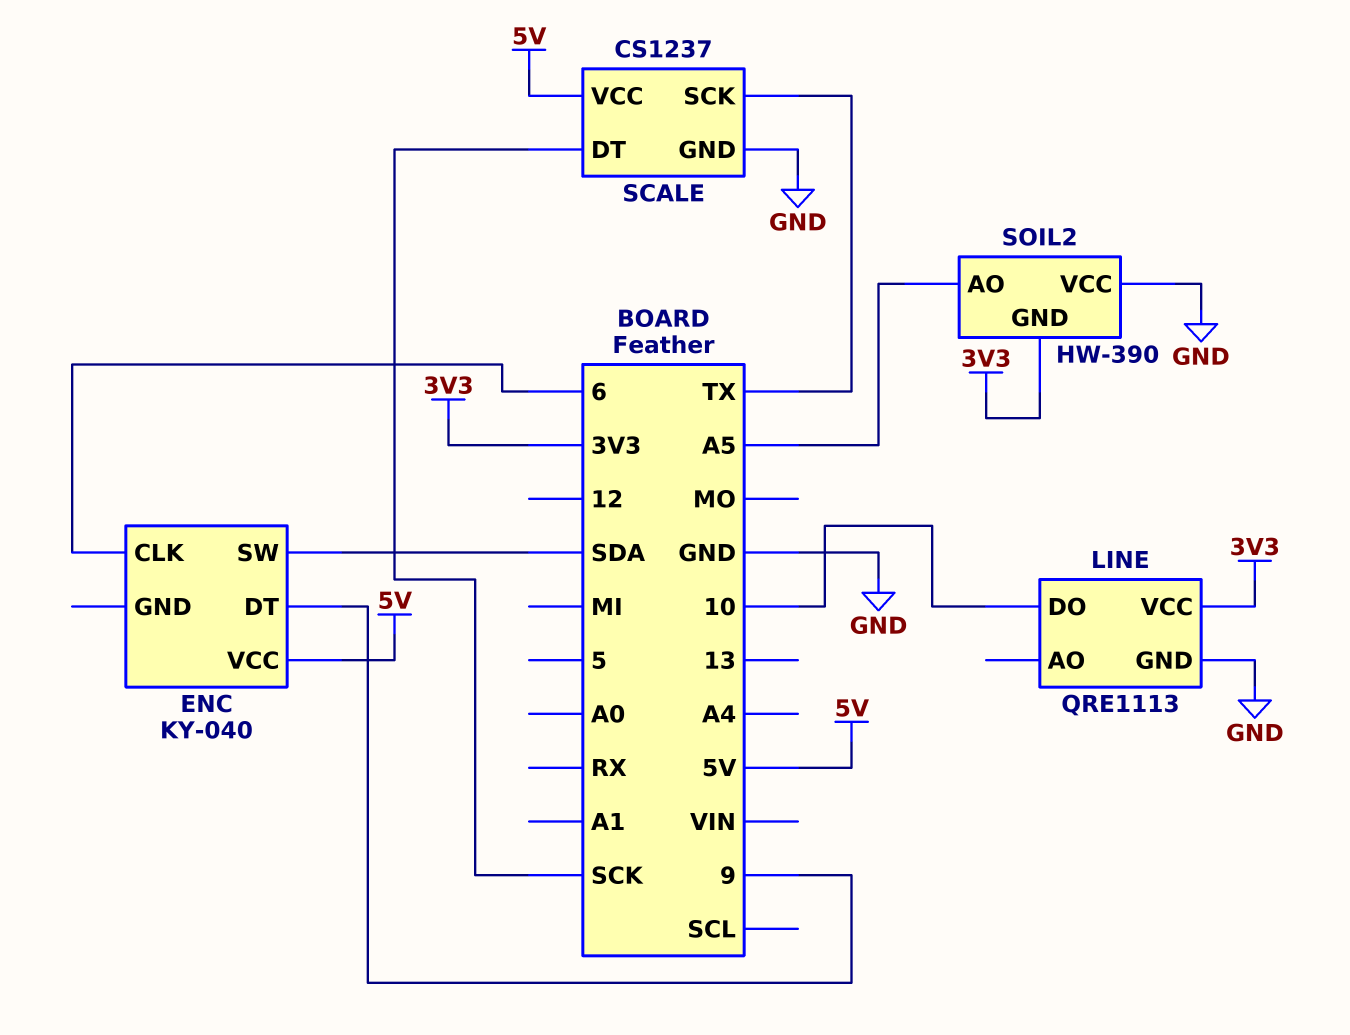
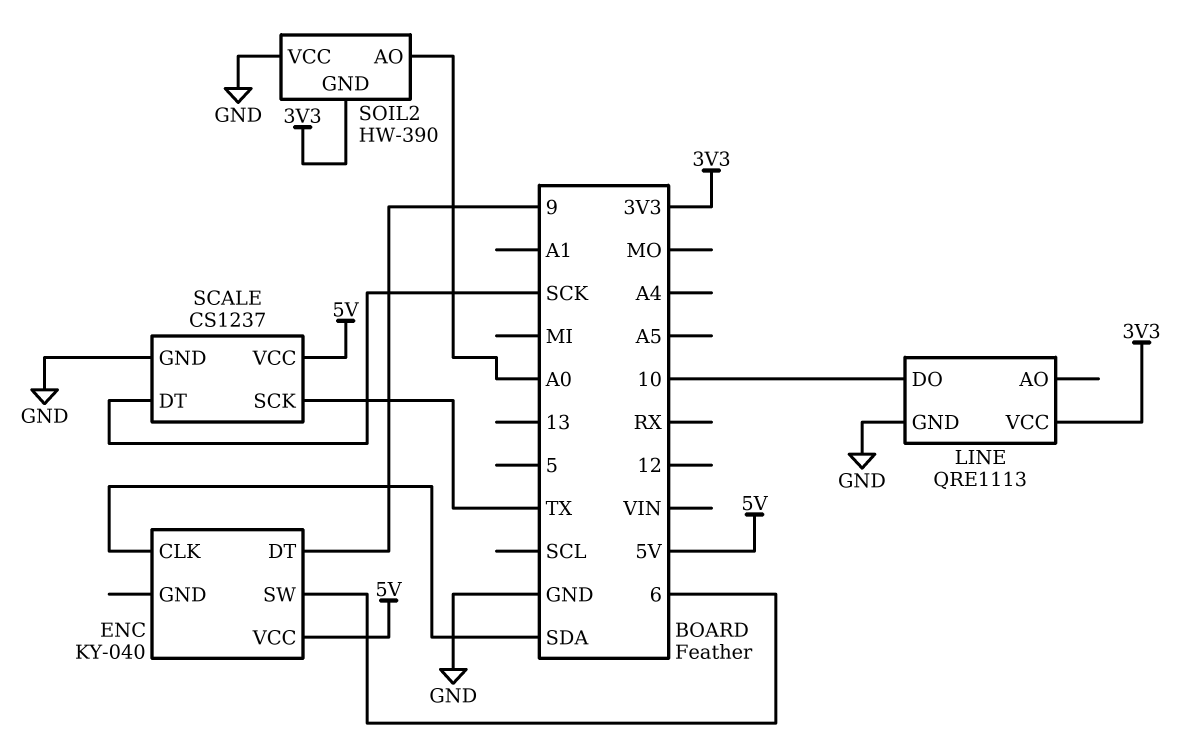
ENC pin CLK: 6 -> SDA
ENC pin SW: SDA -> 6
SOIL2 pin AO: A5 -> A0

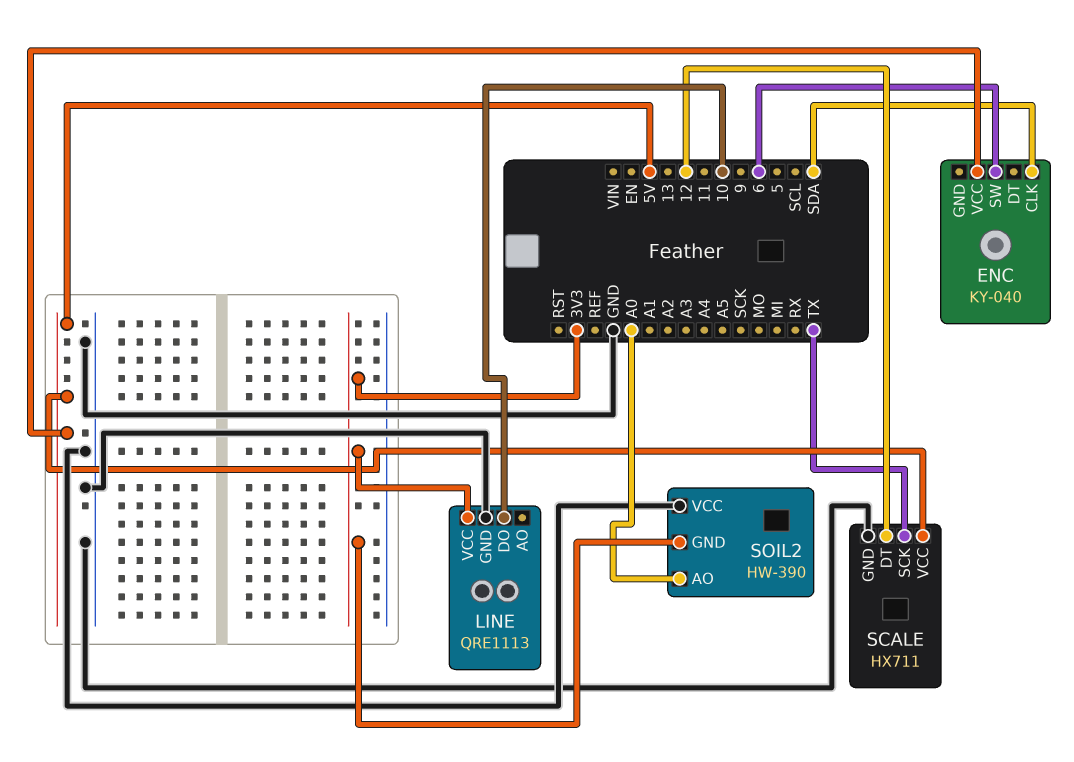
ENC pin DT: 9 -> none
SCALE: CS1237 -> HX711
SCALE pin DT: SCK -> 12

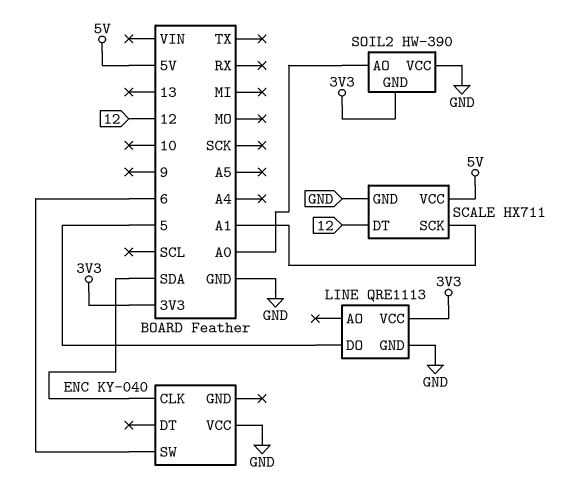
ENC pin VCC: 5V -> GND
LINE pin DO: 10 -> 5
SCALE pin SCK: TX -> A1

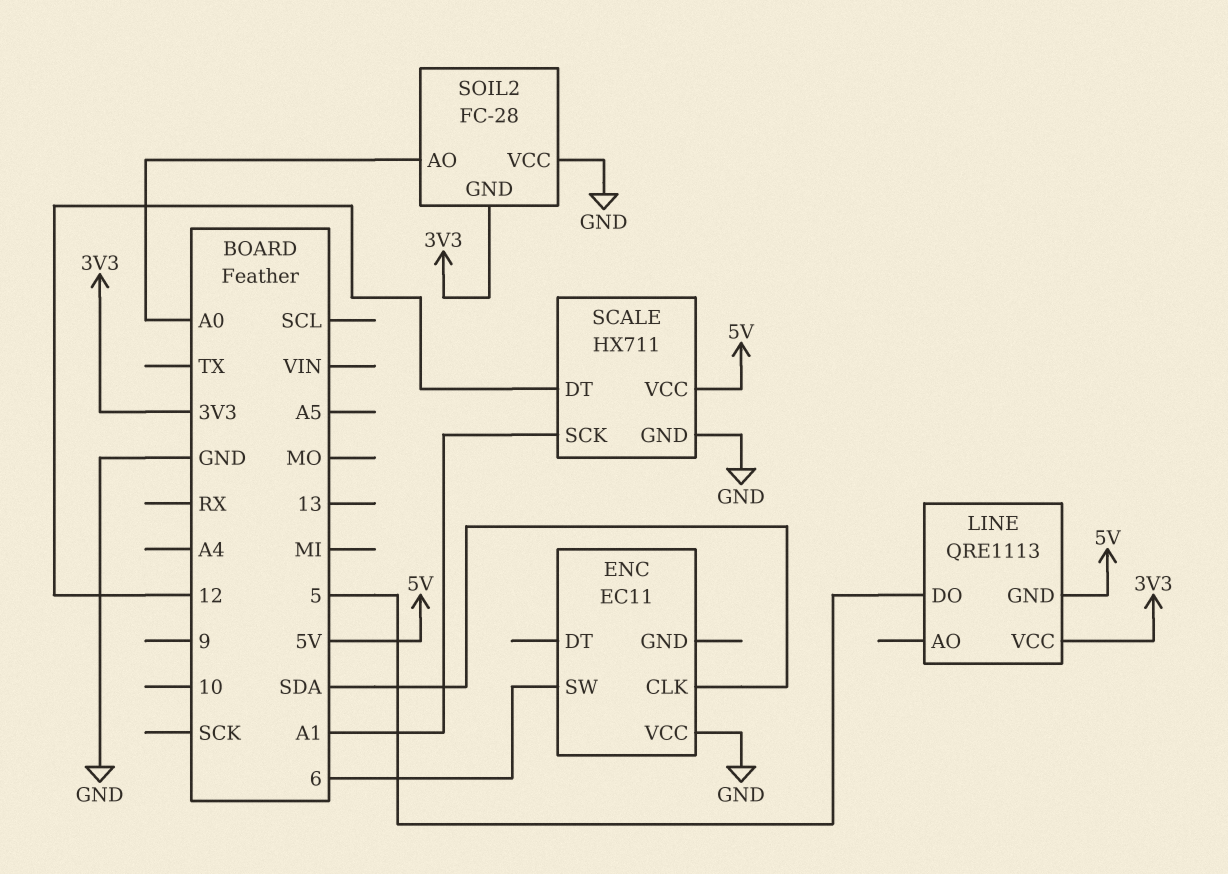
ENC: KY-040 -> EC11
LINE pin GND: GND -> 5V
SOIL2: HW-390 -> FC-28

